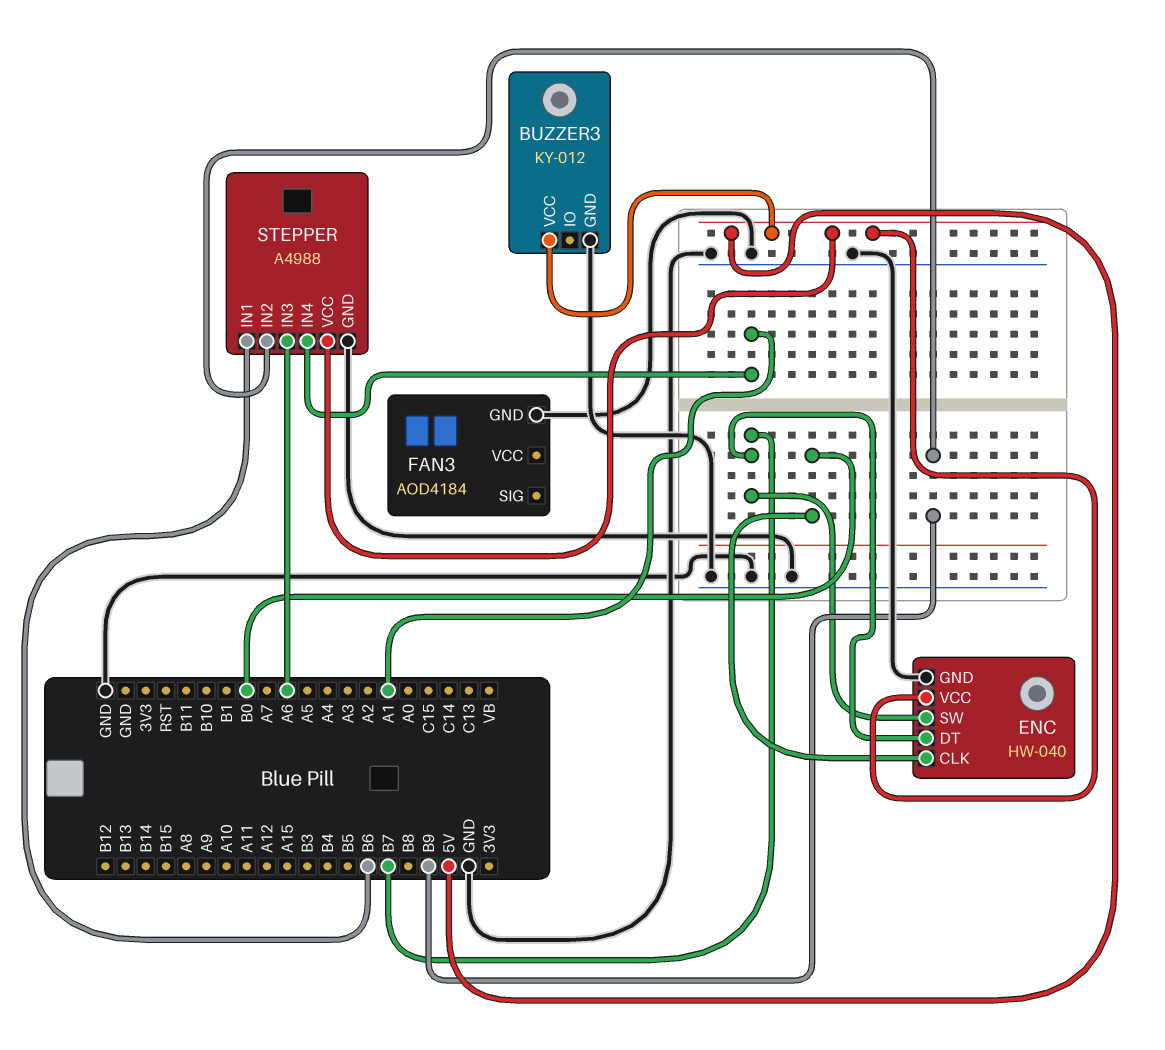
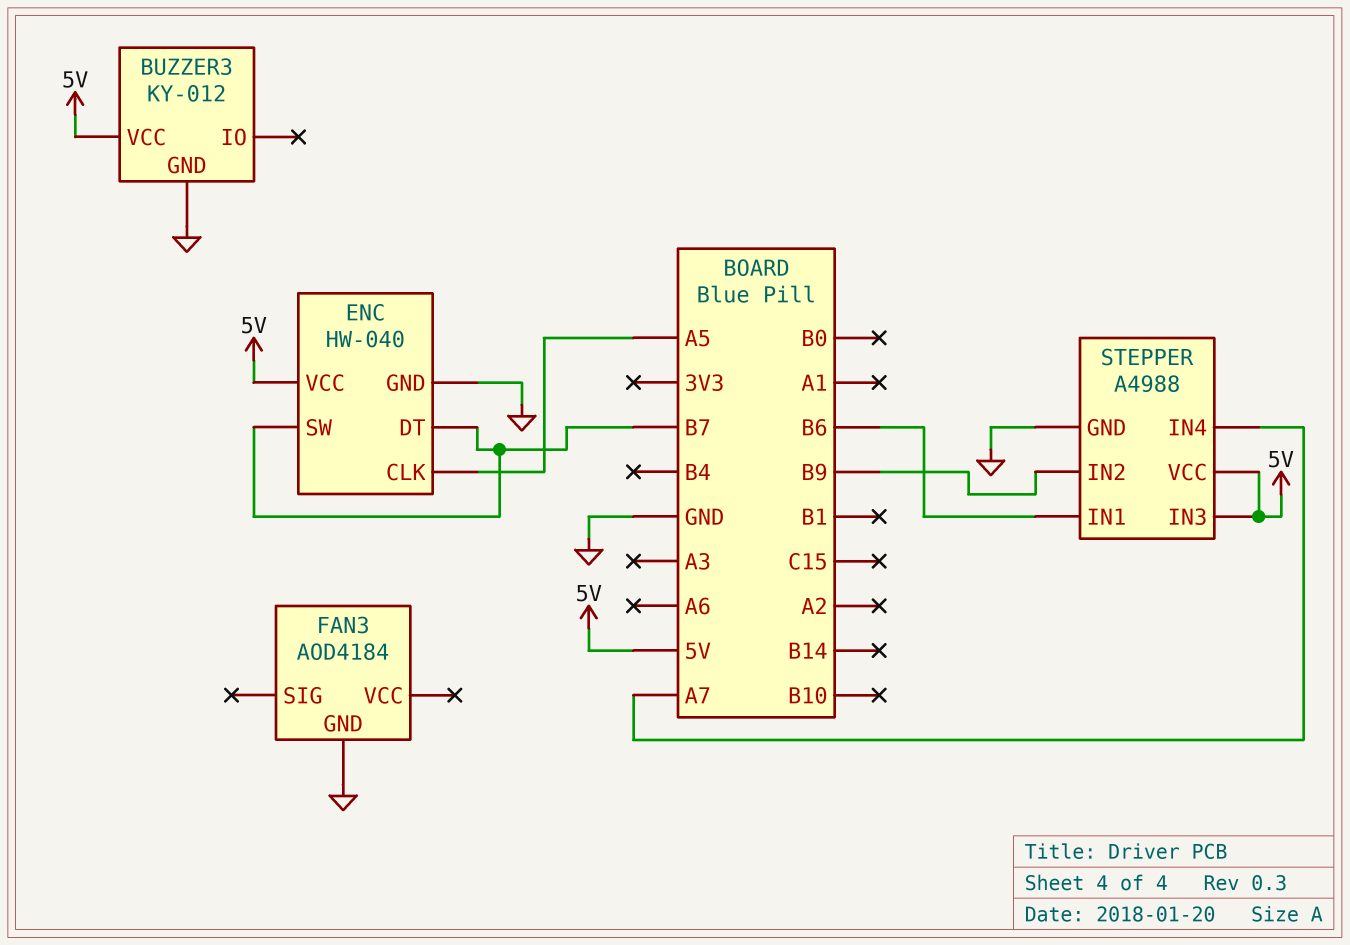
ENC pin CLK: B0 -> A5
STEPPER pin IN3: A6 -> 5V
STEPPER pin IN4: A1 -> A7

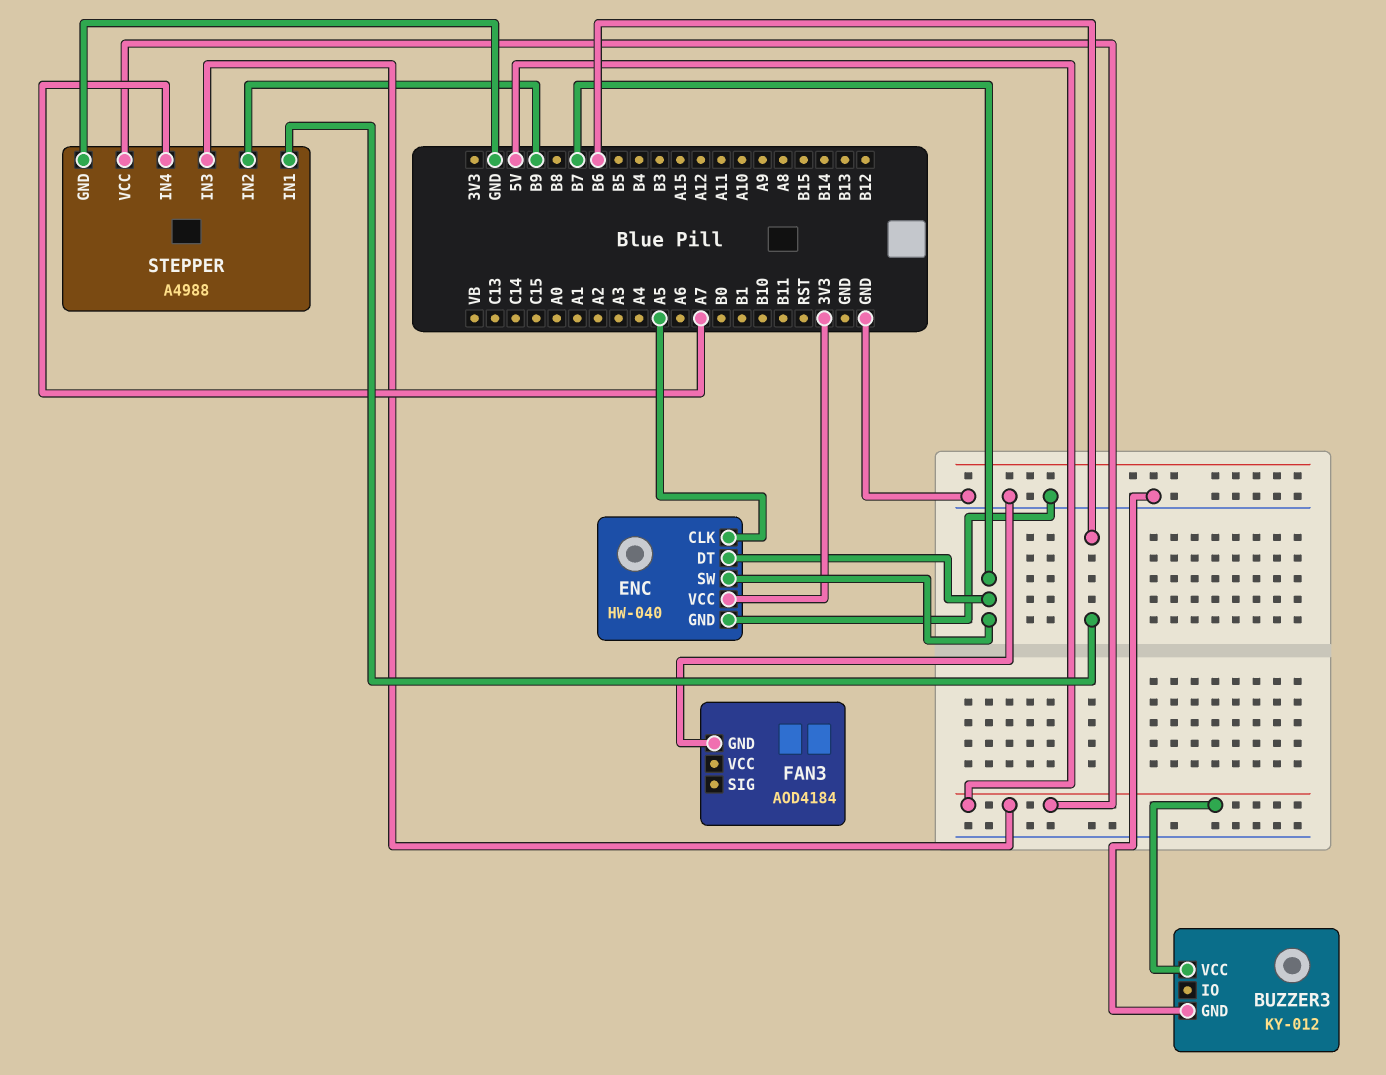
ENC pin VCC: 5V -> 3V3

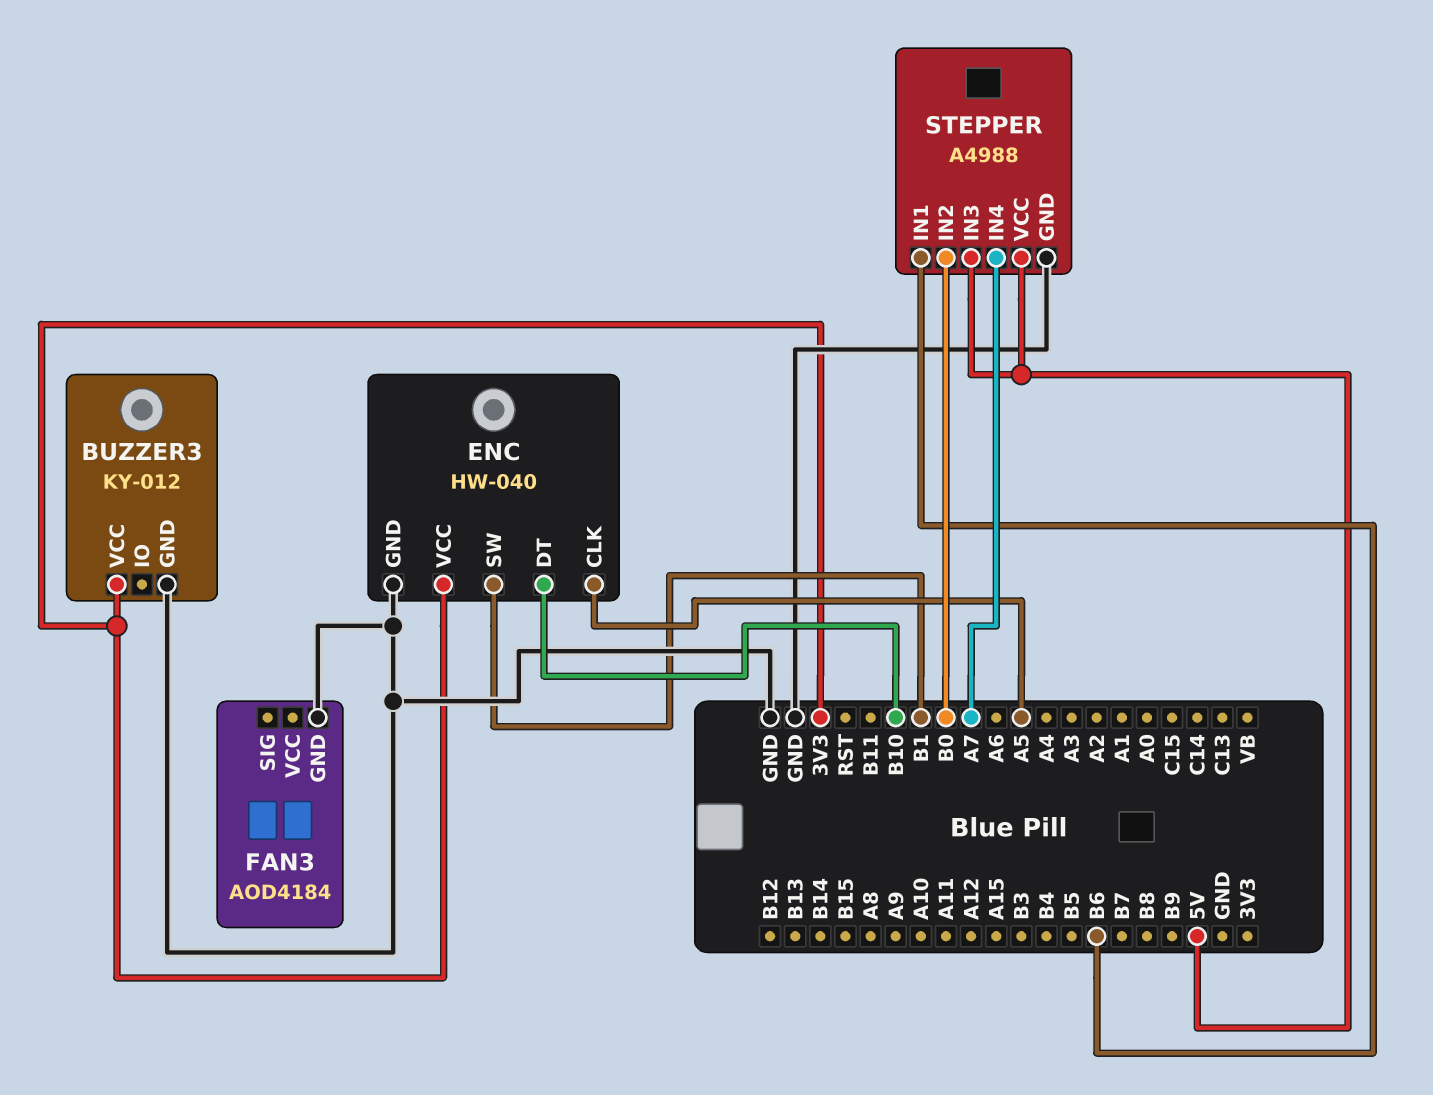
BUZZER3 pin VCC: 5V -> 3V3
ENC pin DT: B7 -> B10
ENC pin SW: B7 -> B1
STEPPER pin IN2: B9 -> B0

